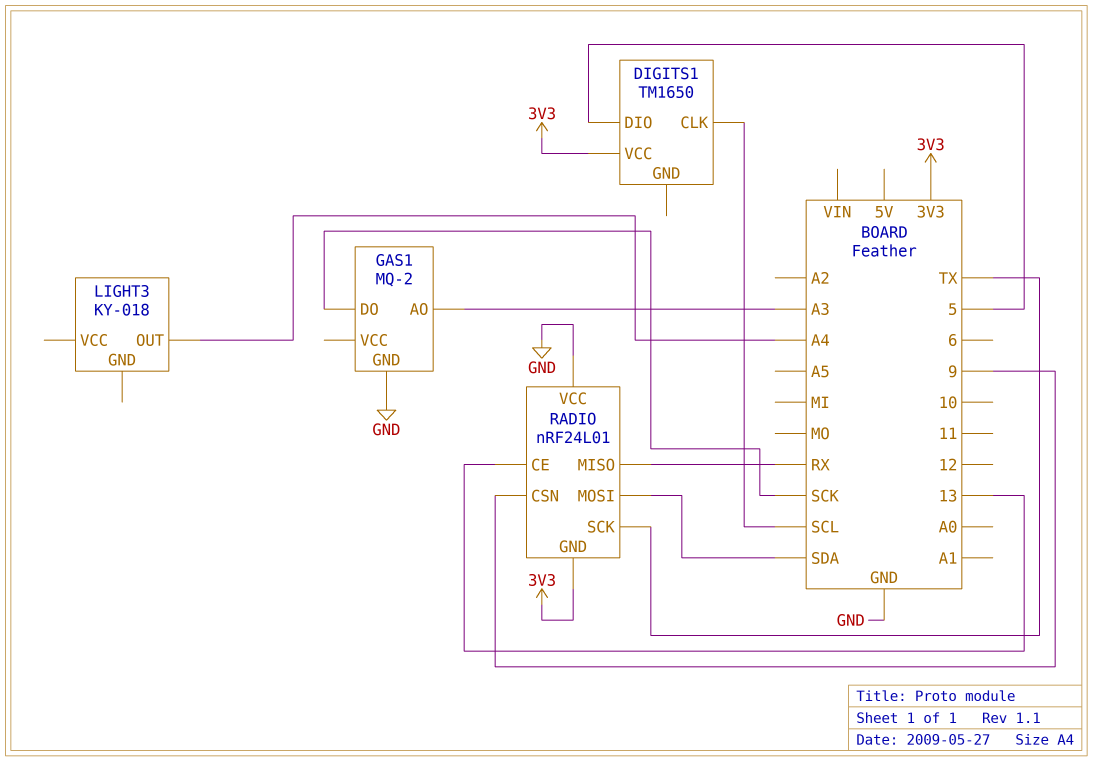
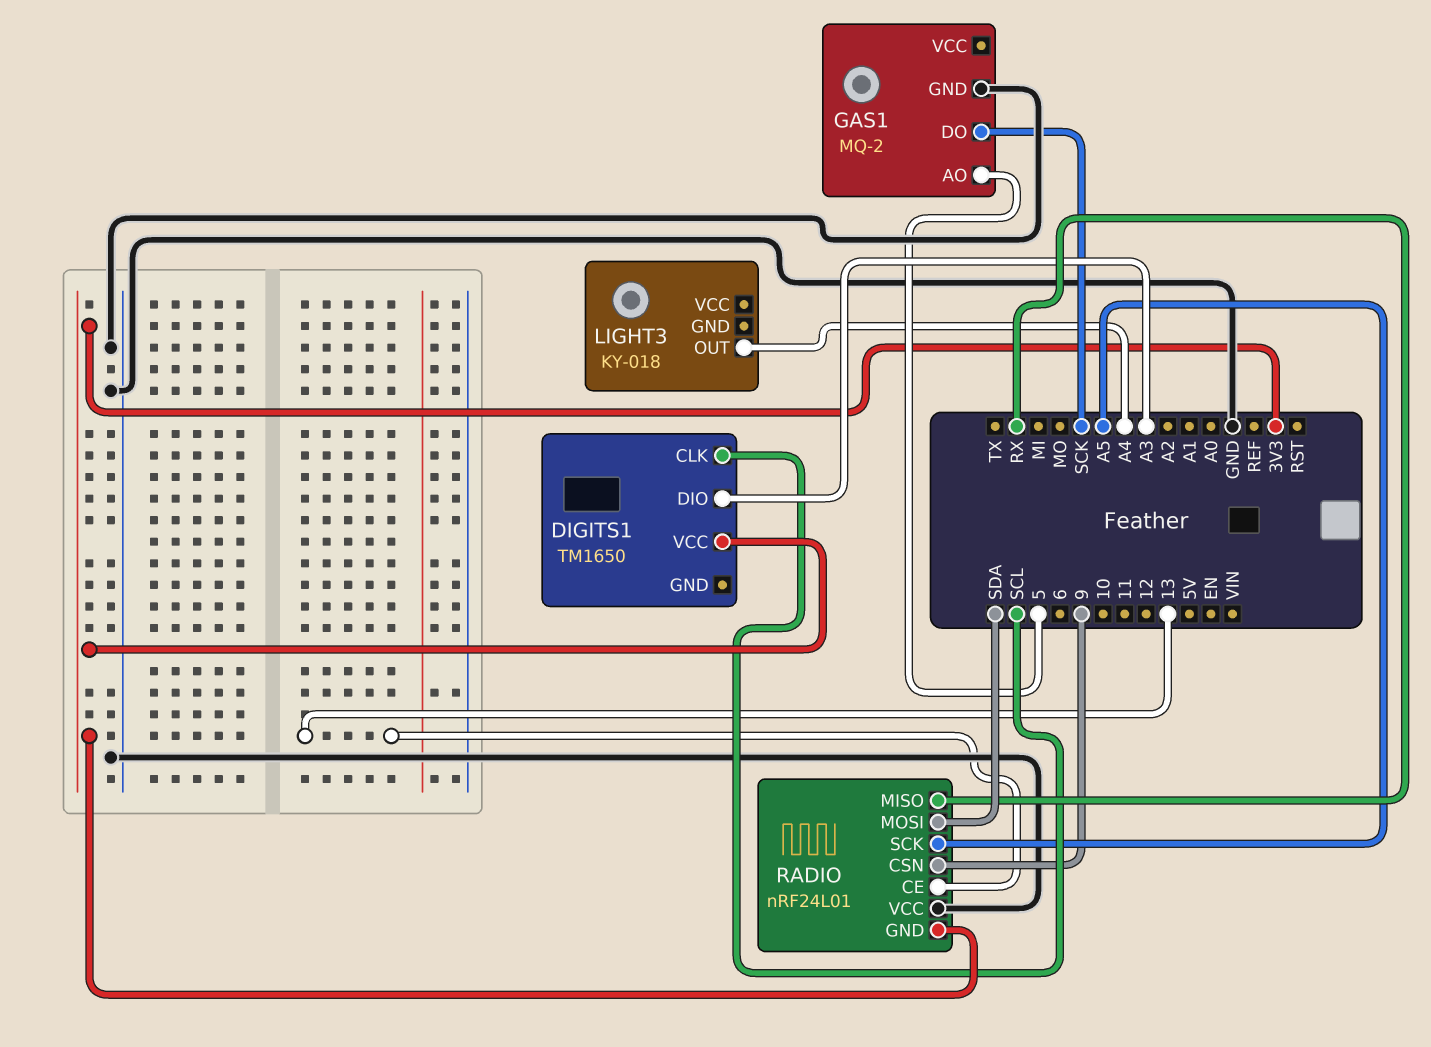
DIGITS1 pin DIO: 5 -> A3
GAS1 pin AO: A3 -> 5
RADIO pin SCK: TX -> A5

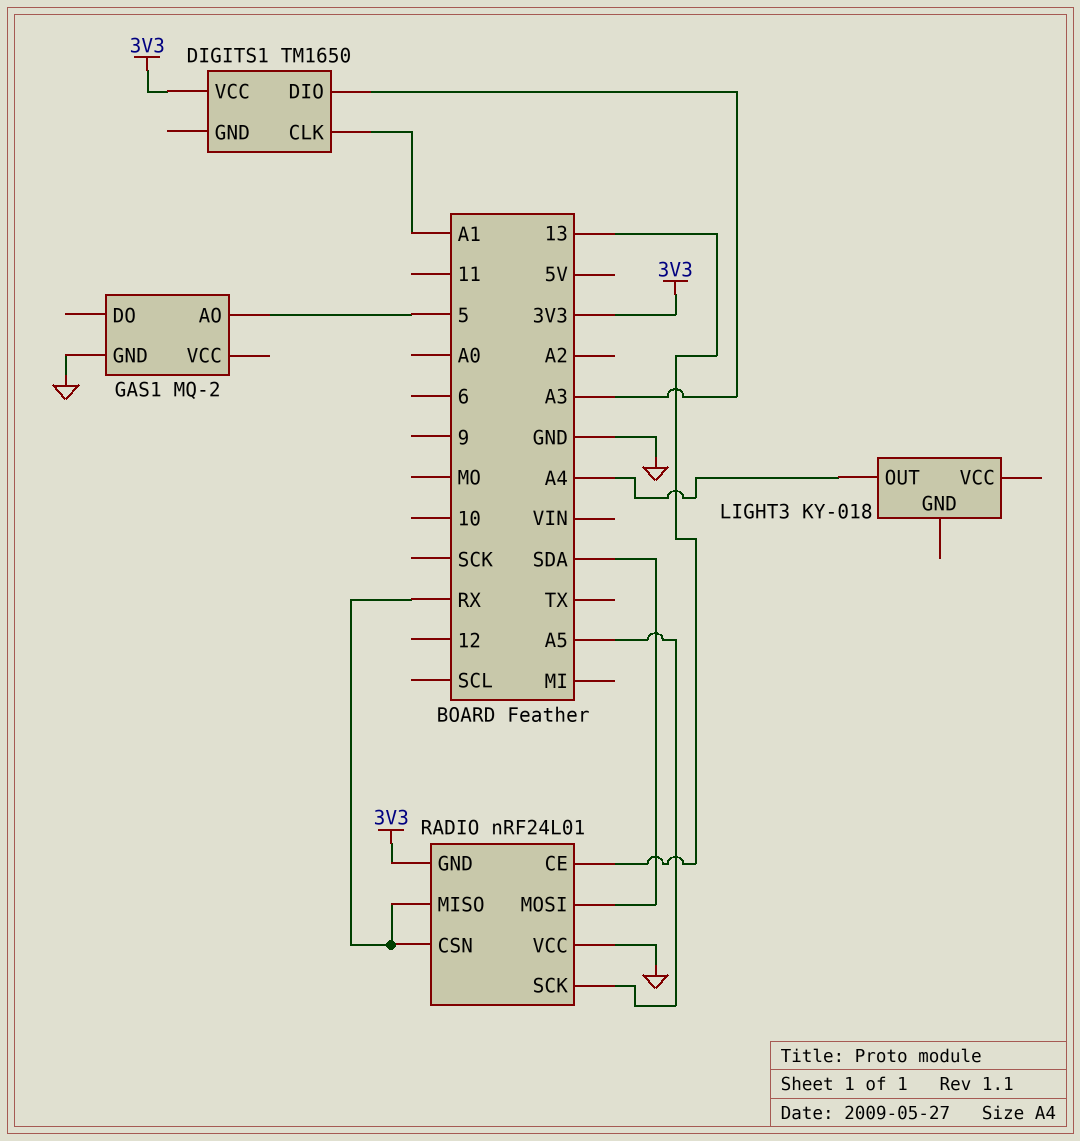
DIGITS1 pin CLK: SCL -> A1
GAS1 pin DO: SCK -> none
RADIO pin CSN: 9 -> RX

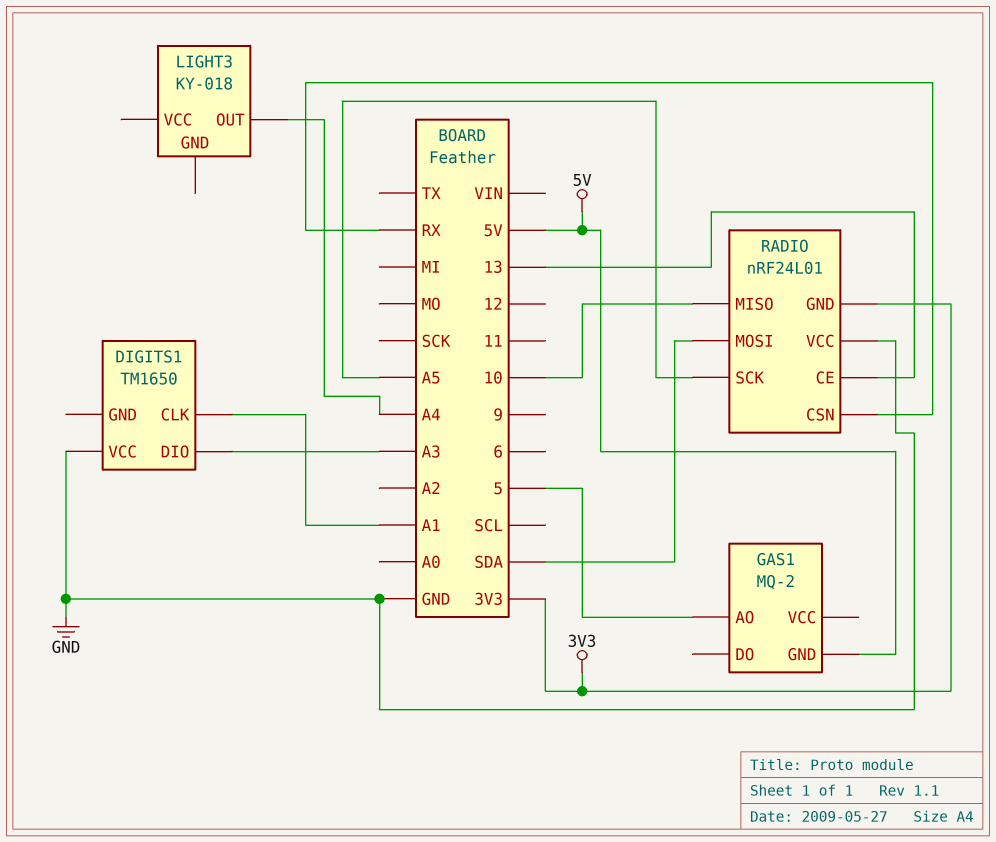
DIGITS1 pin VCC: 3V3 -> GND
GAS1 pin GND: GND -> 5V
RADIO pin MISO: RX -> 10

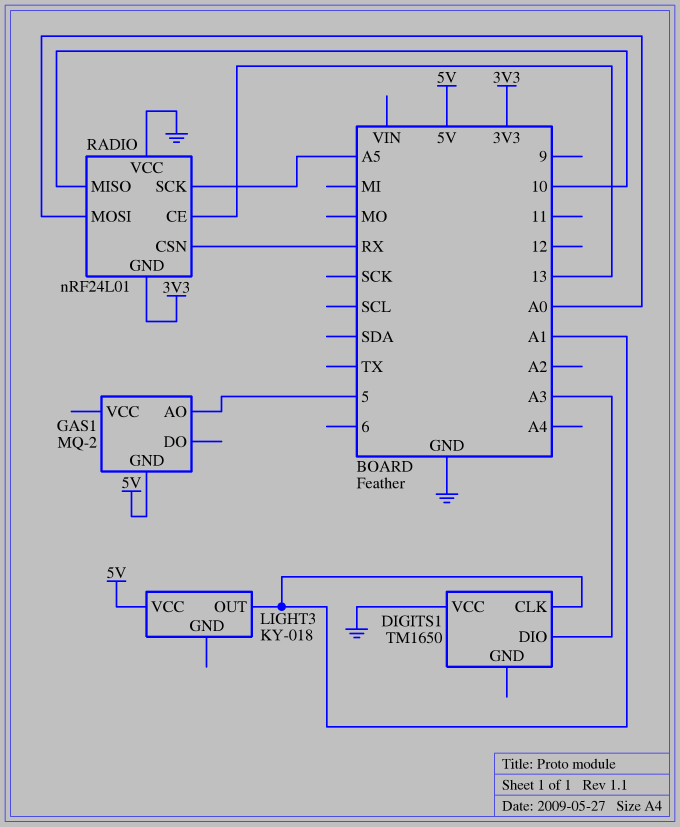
LIGHT3 pin OUT: A4 -> A1
LIGHT3 pin VCC: none -> 5V
RADIO pin MOSI: SDA -> A0

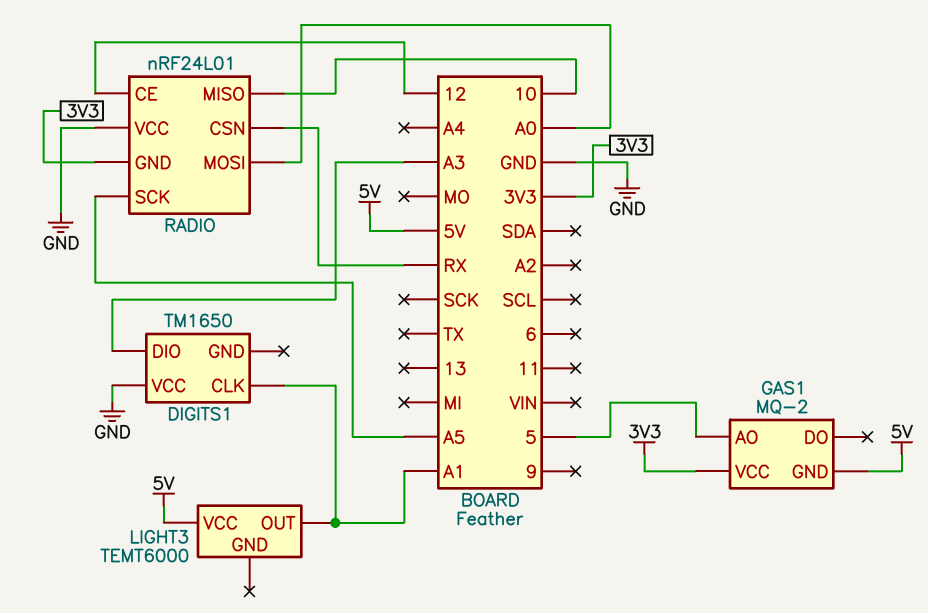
GAS1 pin VCC: none -> 3V3
LIGHT3: KY-018 -> TEMT6000
RADIO pin CE: 13 -> 12

